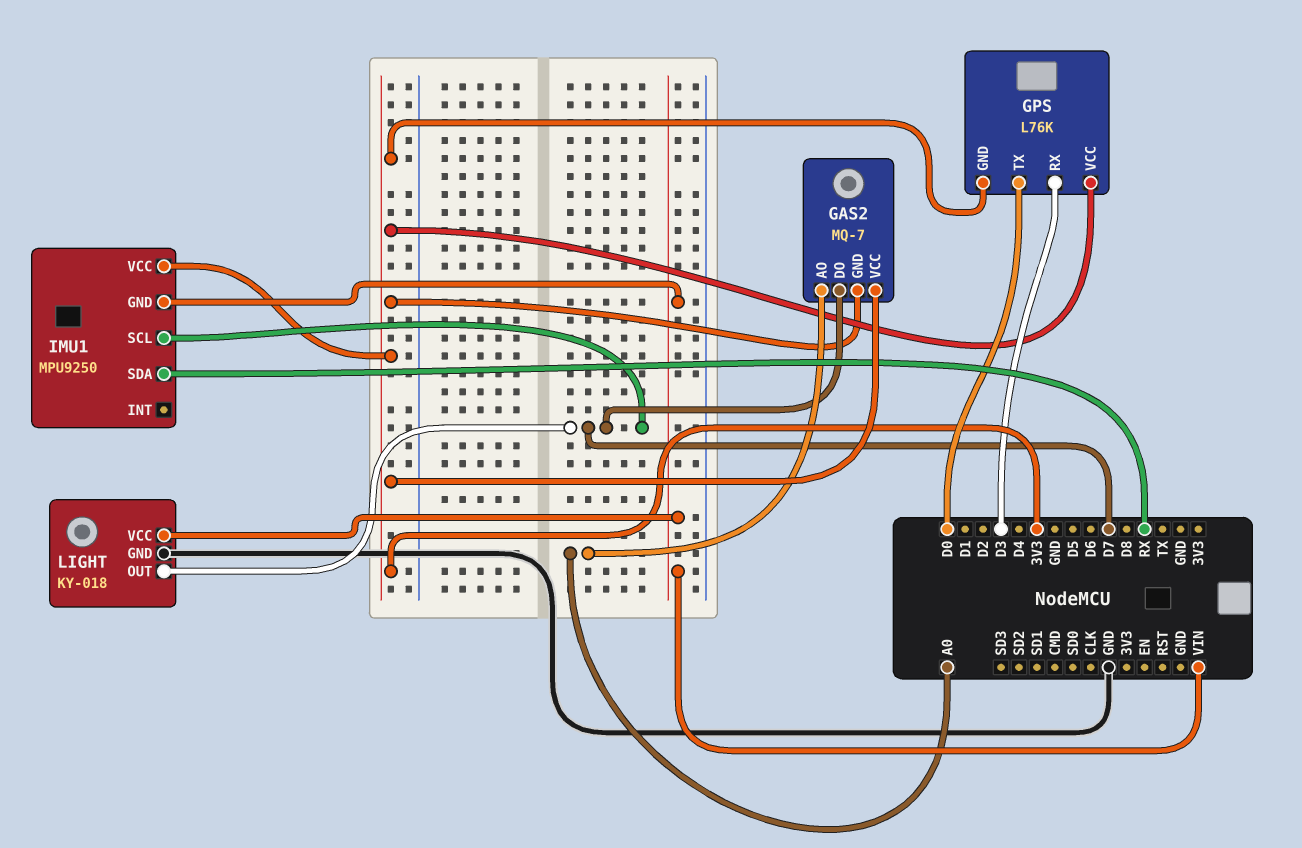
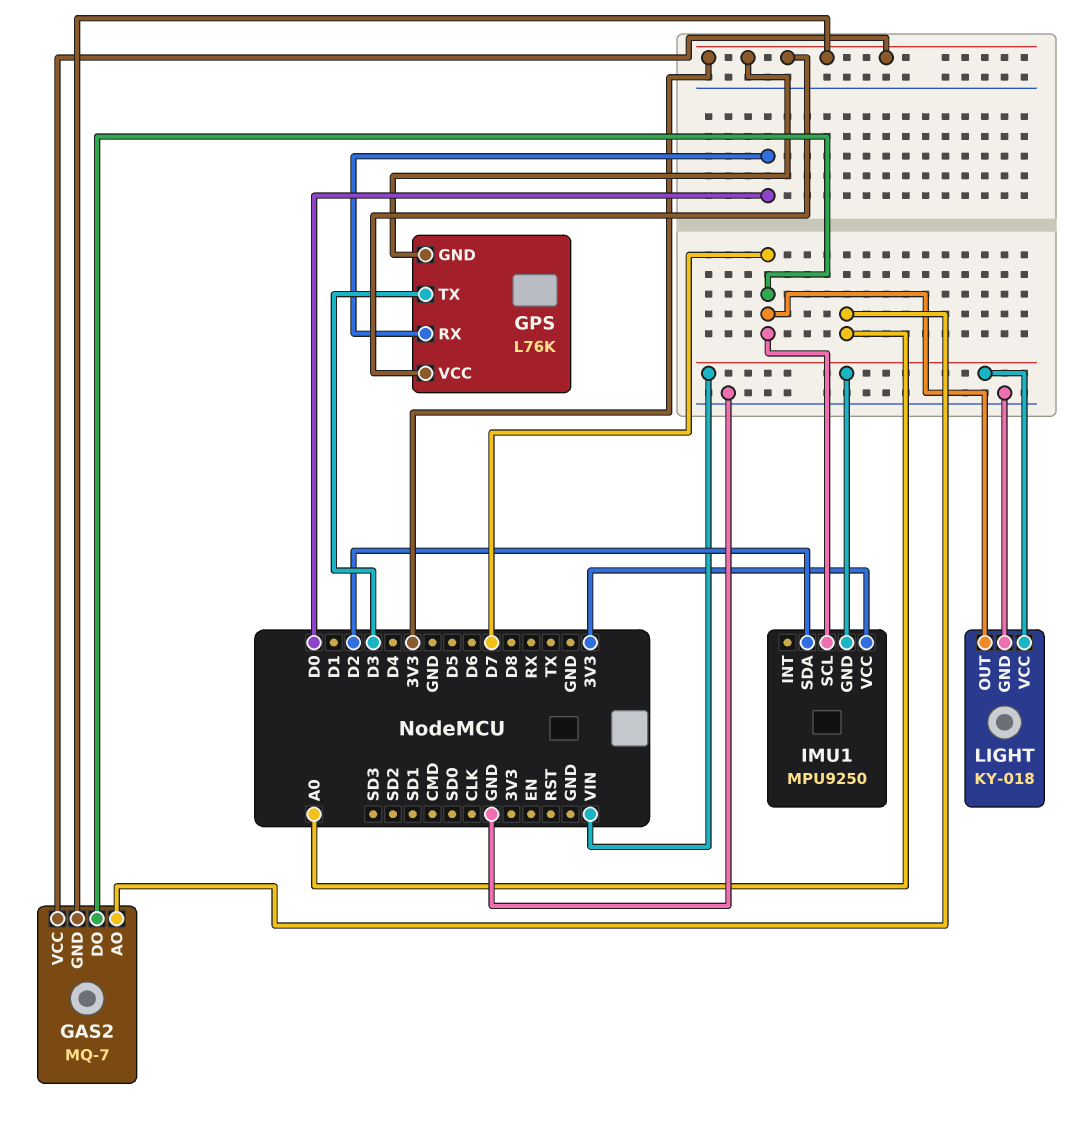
GPS pin RX: D3 -> D0
GPS pin TX: D0 -> D3
IMU1 pin SDA: RX -> D2

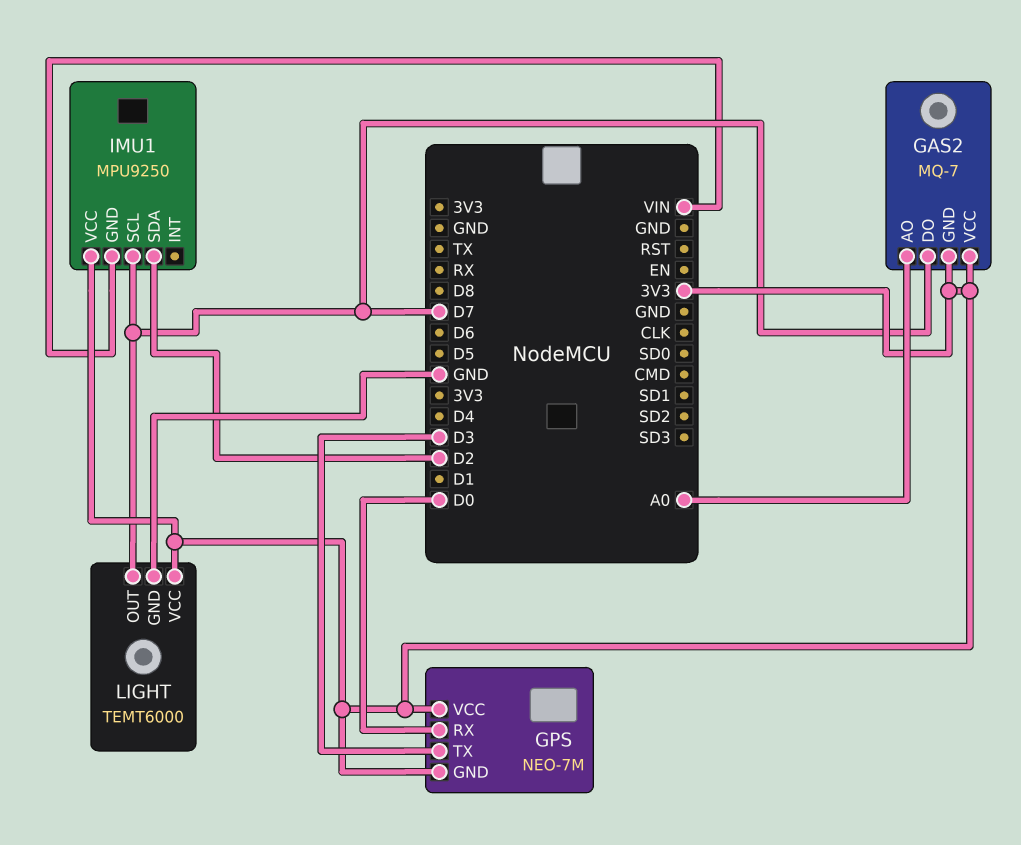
GPS: L76K -> NEO-7M
LIGHT: KY-018 -> TEMT6000
LIGHT pin VCC: VIN -> 3V3

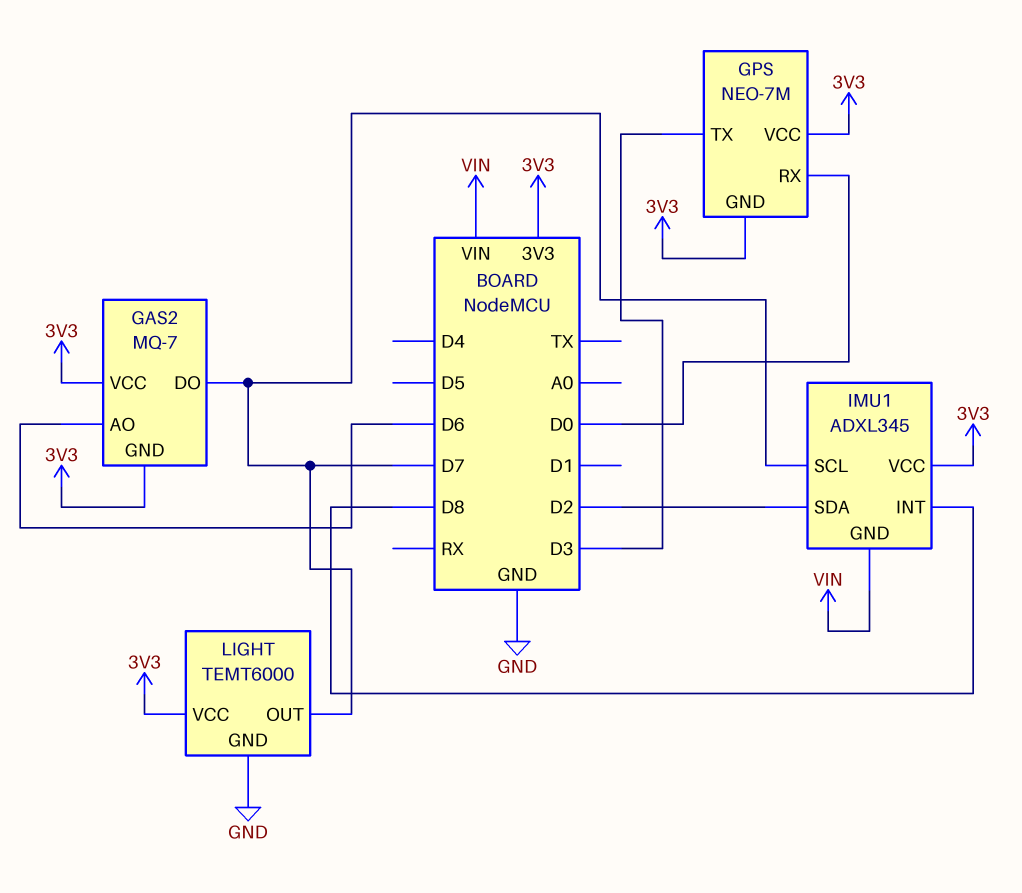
GAS2 pin AO: A0 -> D6
IMU1: MPU9250 -> ADXL345
IMU1 pin INT: none -> D8

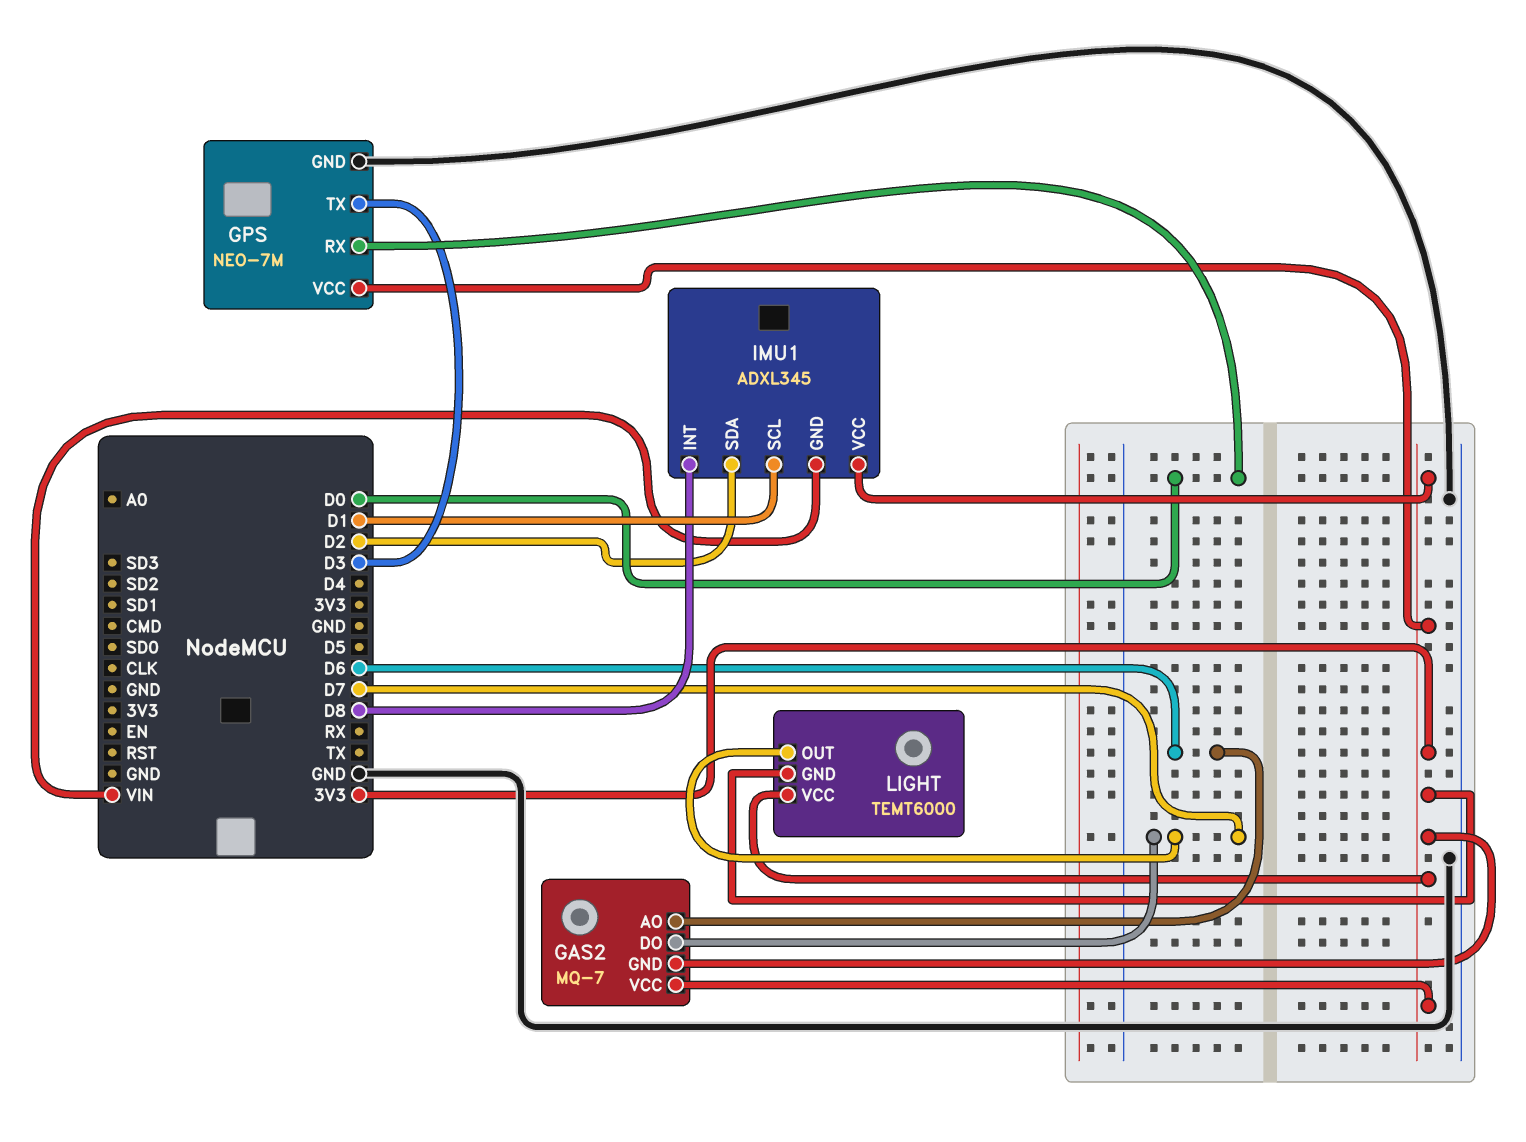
GPS pin GND: 3V3 -> GND
IMU1 pin SCL: D7 -> D1
LIGHT pin GND: GND -> 3V3

